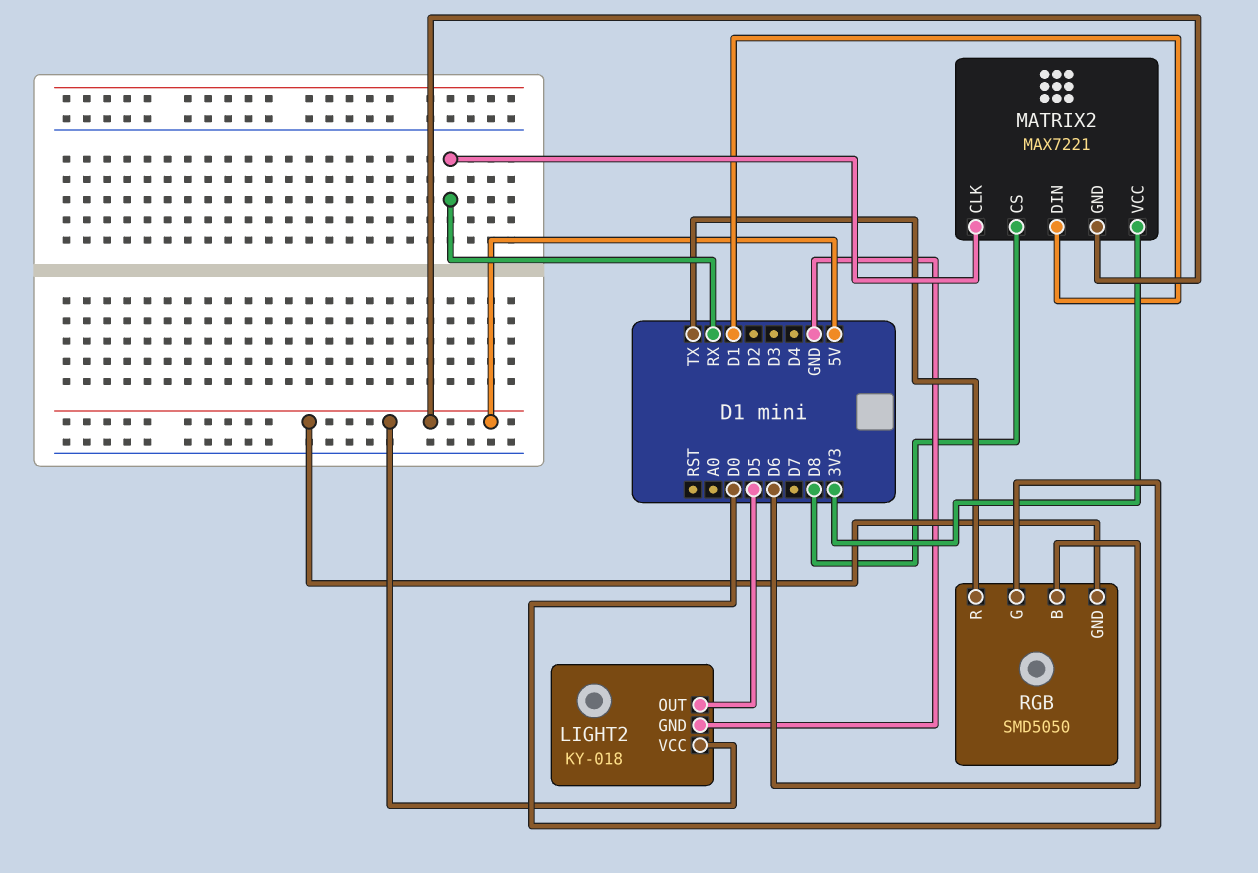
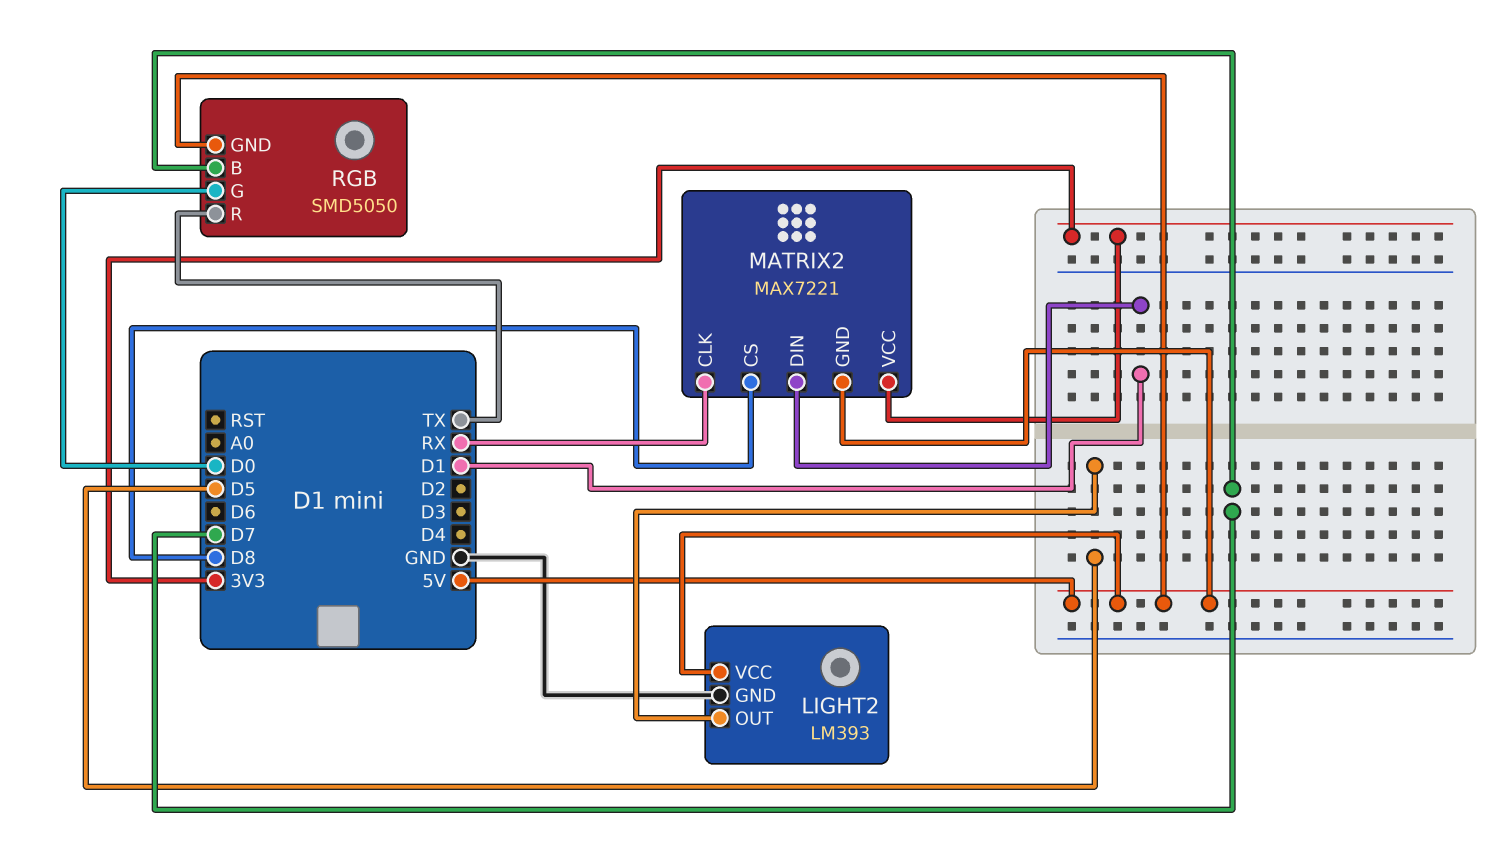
LIGHT2: KY-018 -> LM393
RGB pin B: D6 -> D7

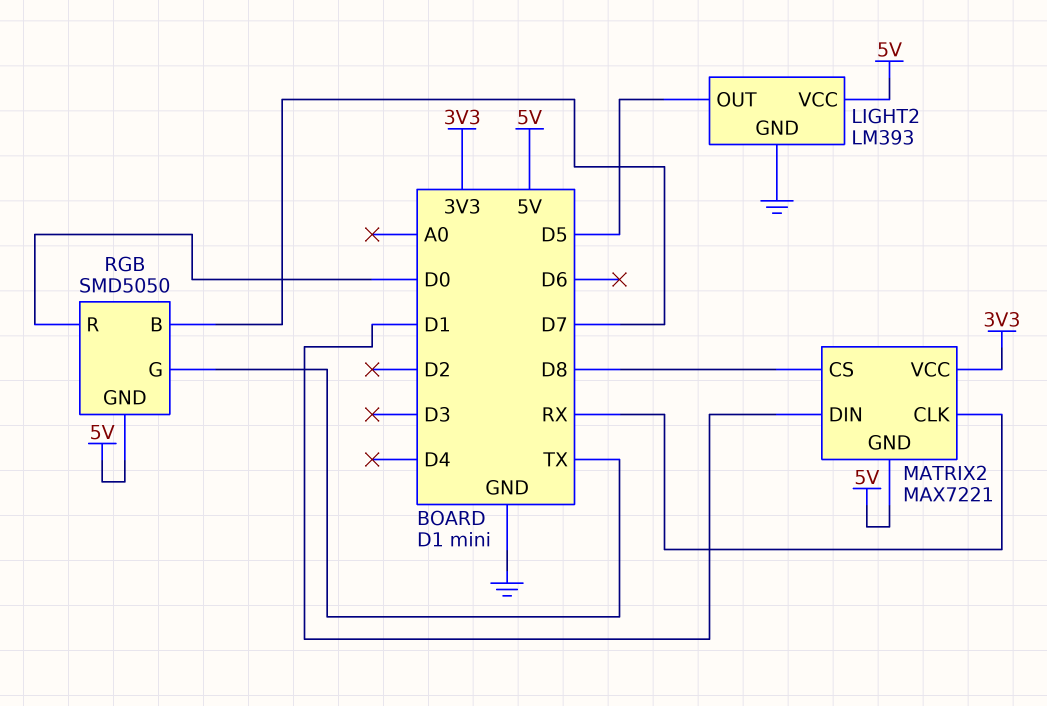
RGB pin G: D0 -> TX
RGB pin R: TX -> D0

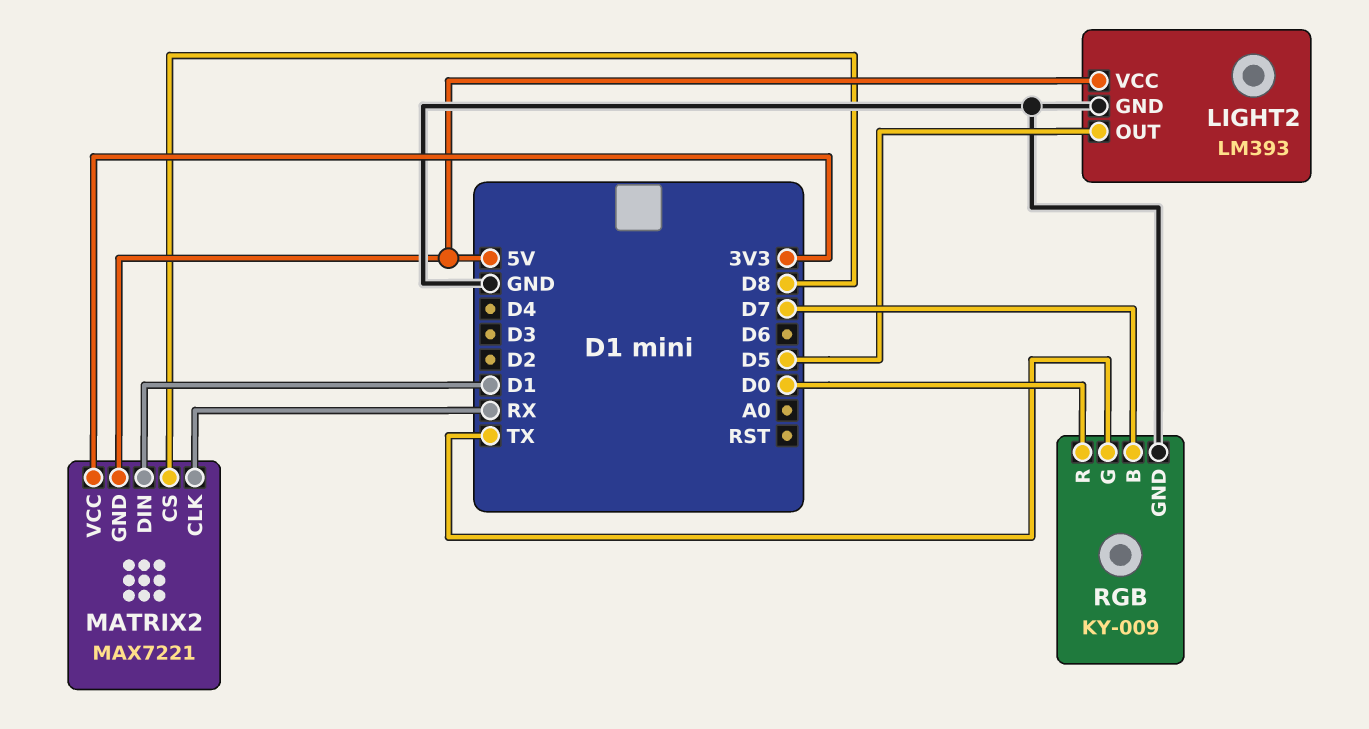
RGB: SMD5050 -> KY-009
RGB pin GND: 5V -> GND

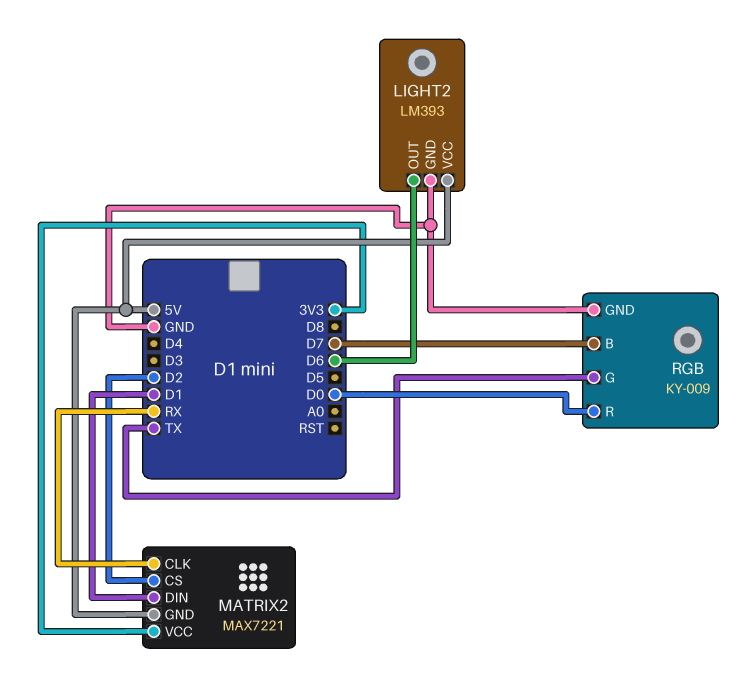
LIGHT2 pin OUT: D5 -> D6
MATRIX2 pin CS: D8 -> D2

